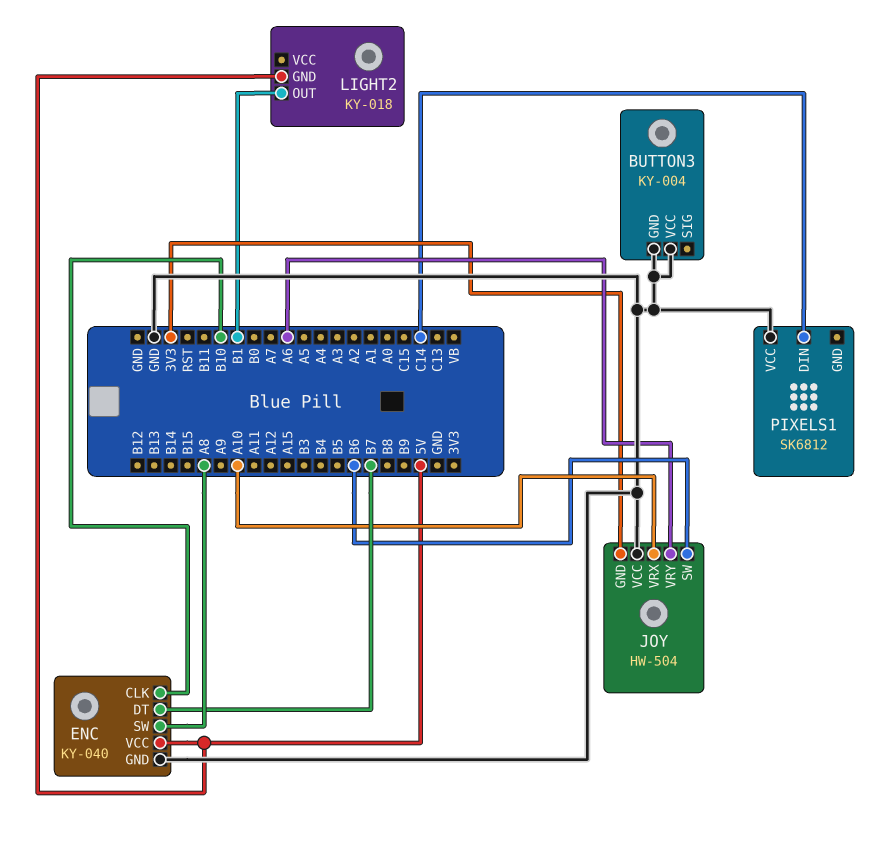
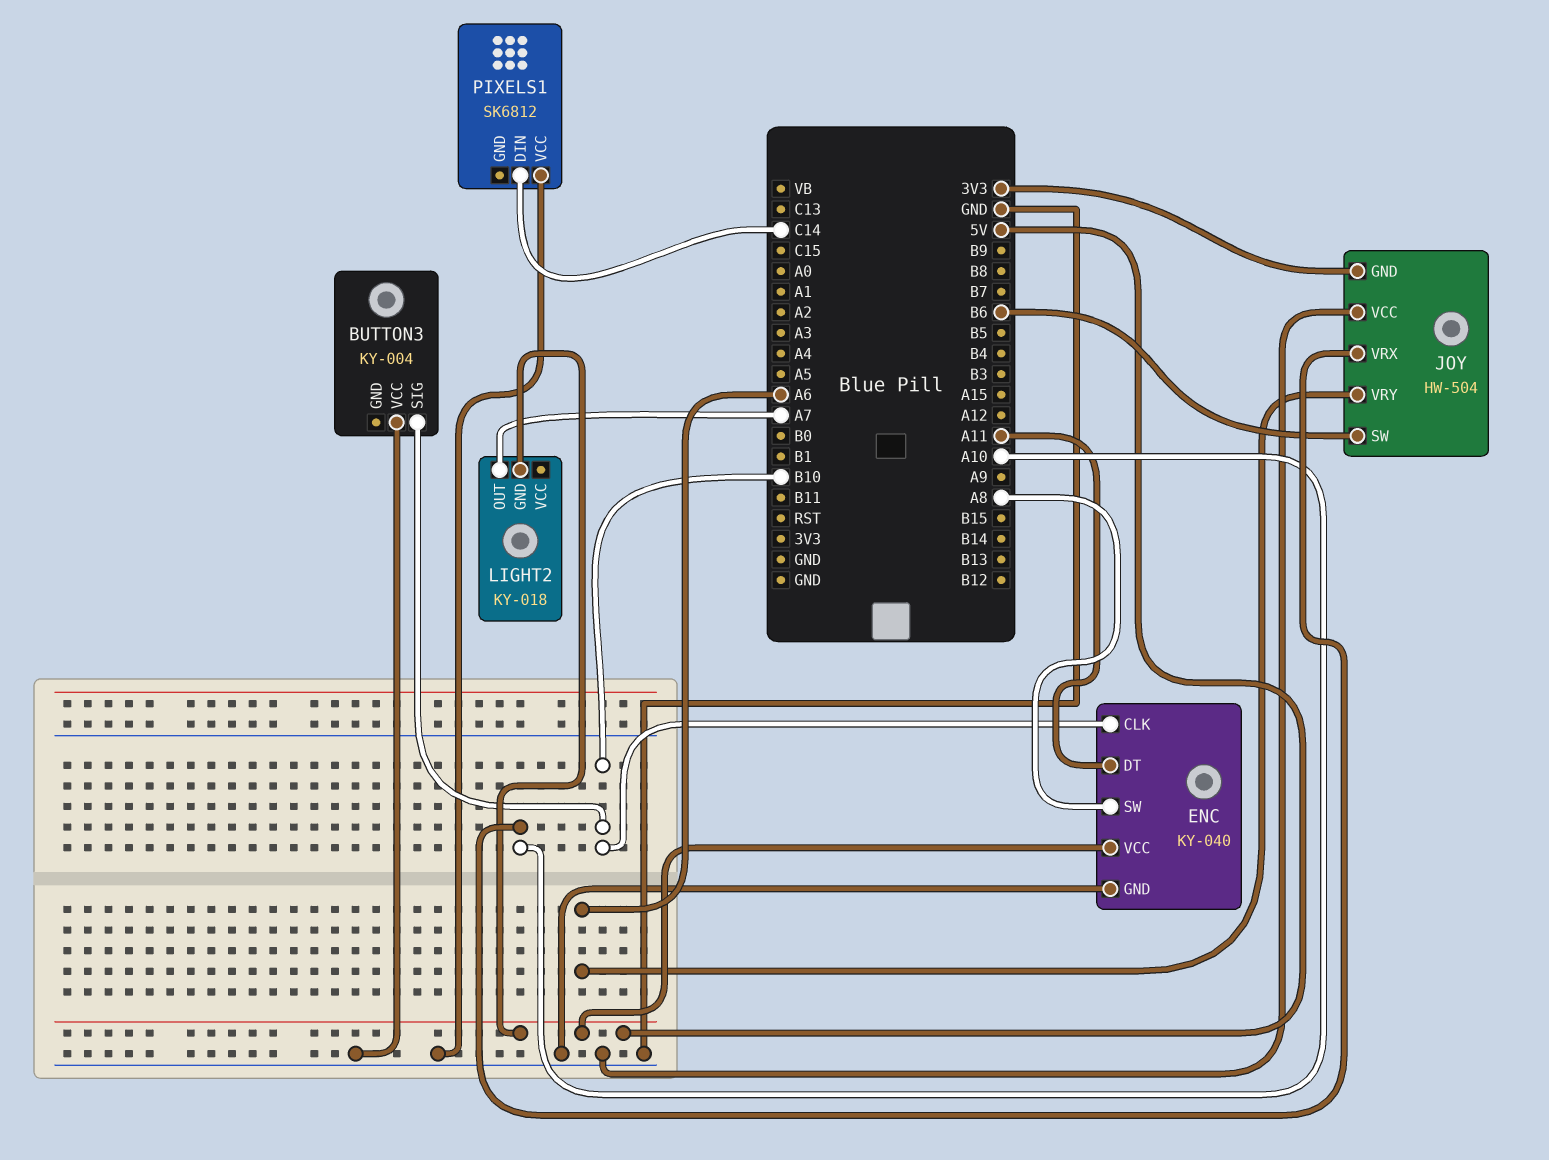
BUTTON3 pin GND: GND -> none
BUTTON3 pin SIG: none -> B10
ENC pin DT: B7 -> A11
LIGHT2 pin OUT: B1 -> A7

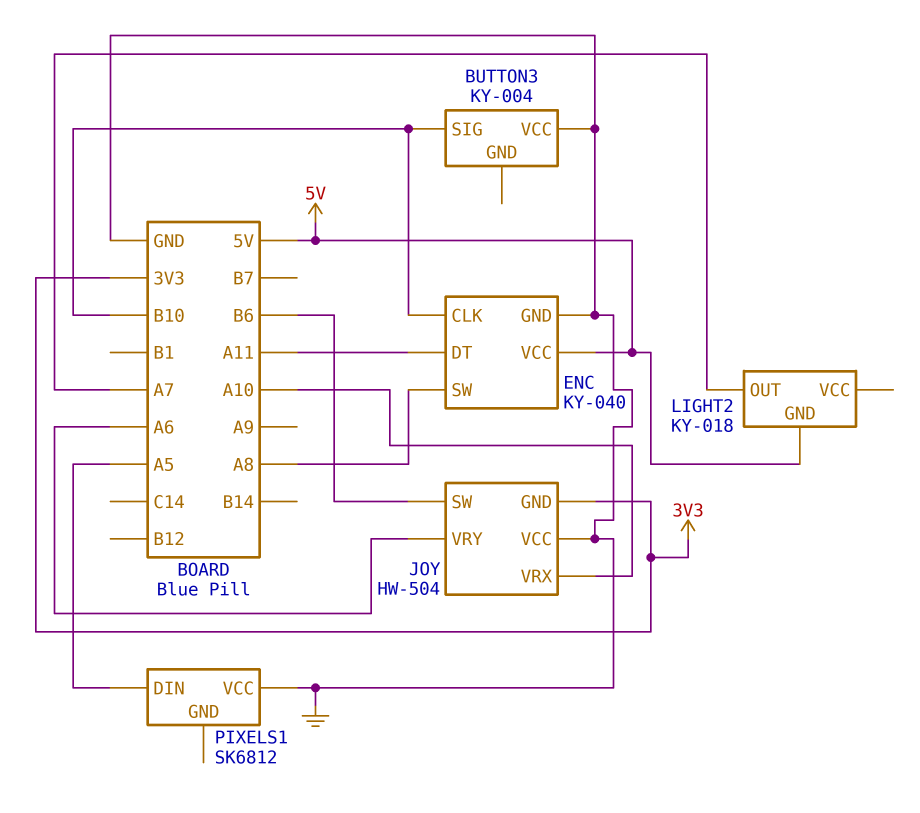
PIXELS1 pin DIN: C14 -> A5

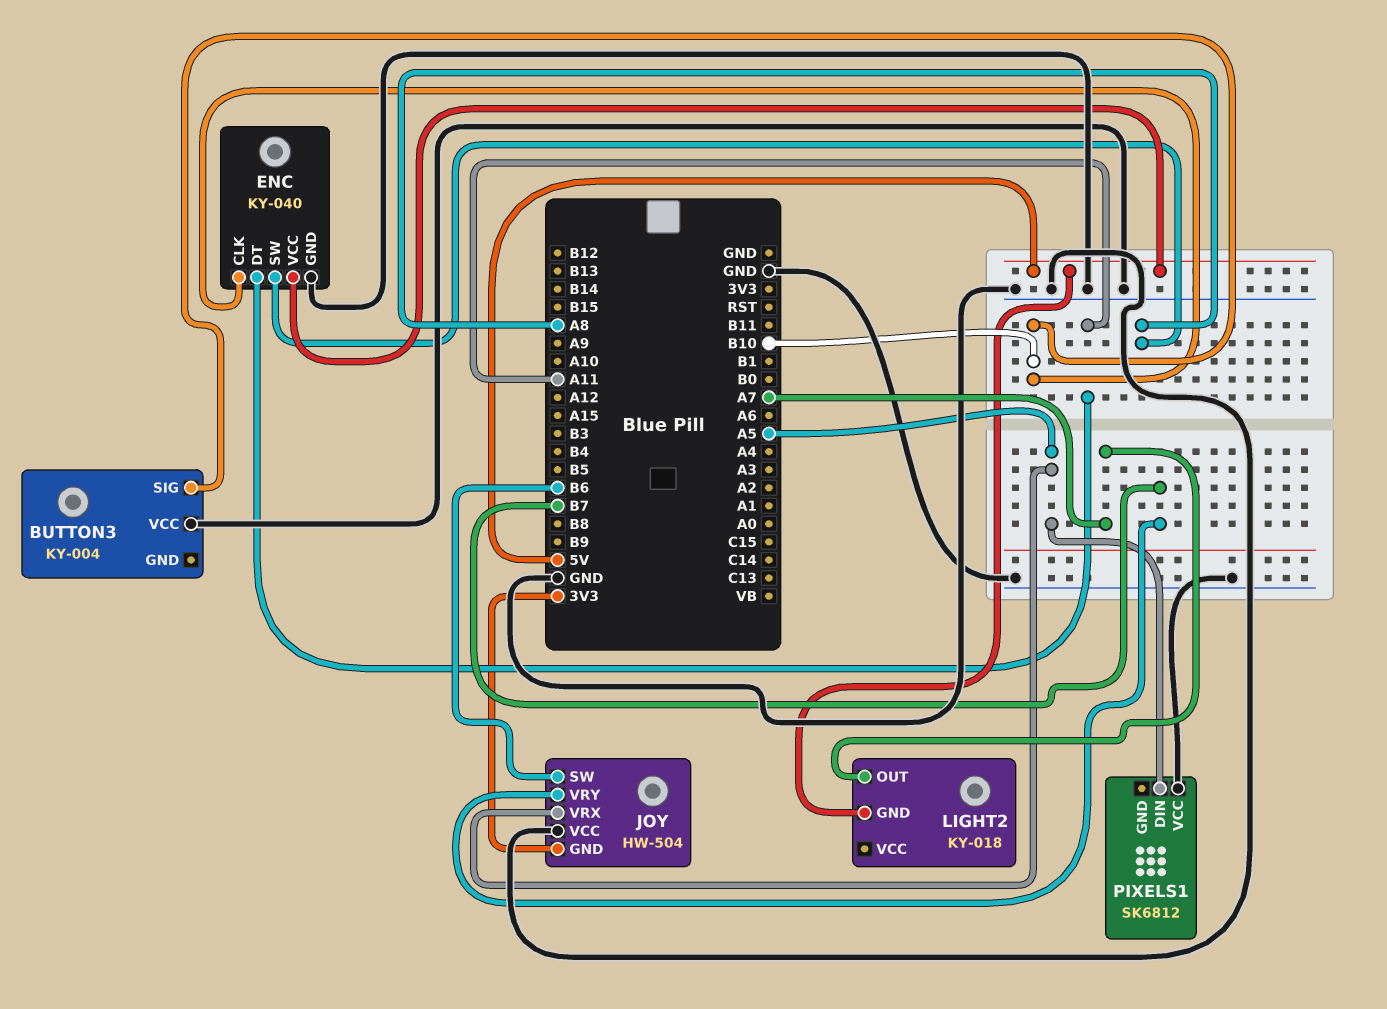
JOY pin VRX: A10 -> A5
JOY pin VRY: A6 -> B7

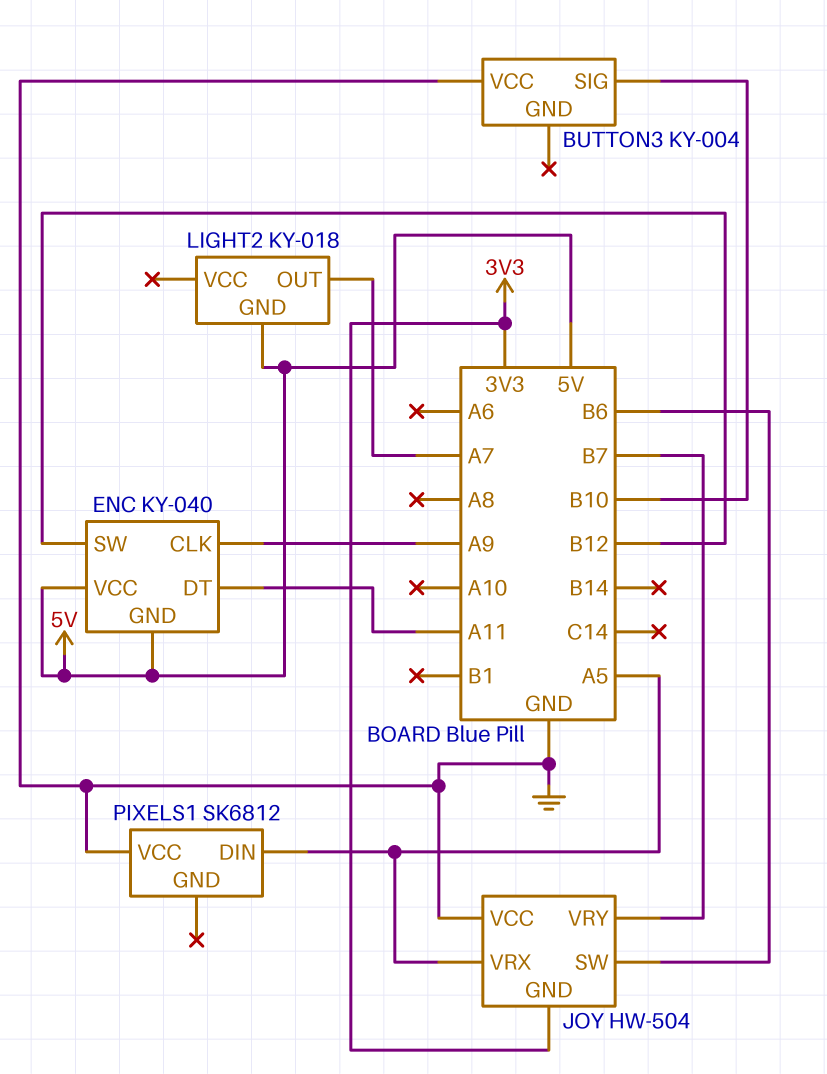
ENC pin CLK: B10 -> A9
ENC pin GND: GND -> 5V
ENC pin SW: A8 -> B12

